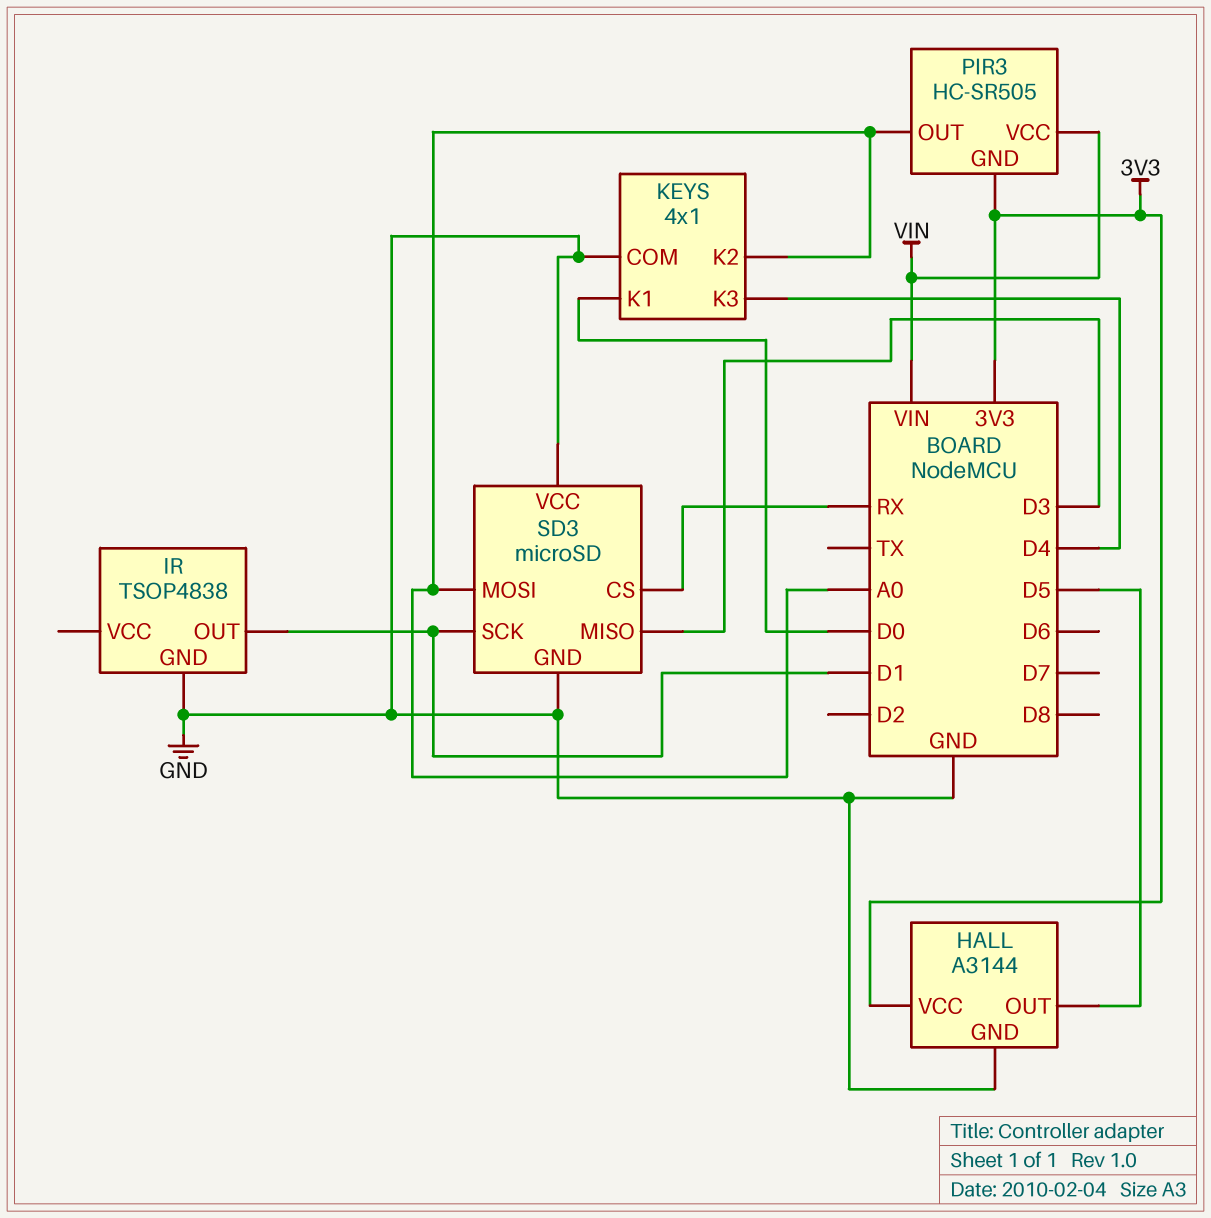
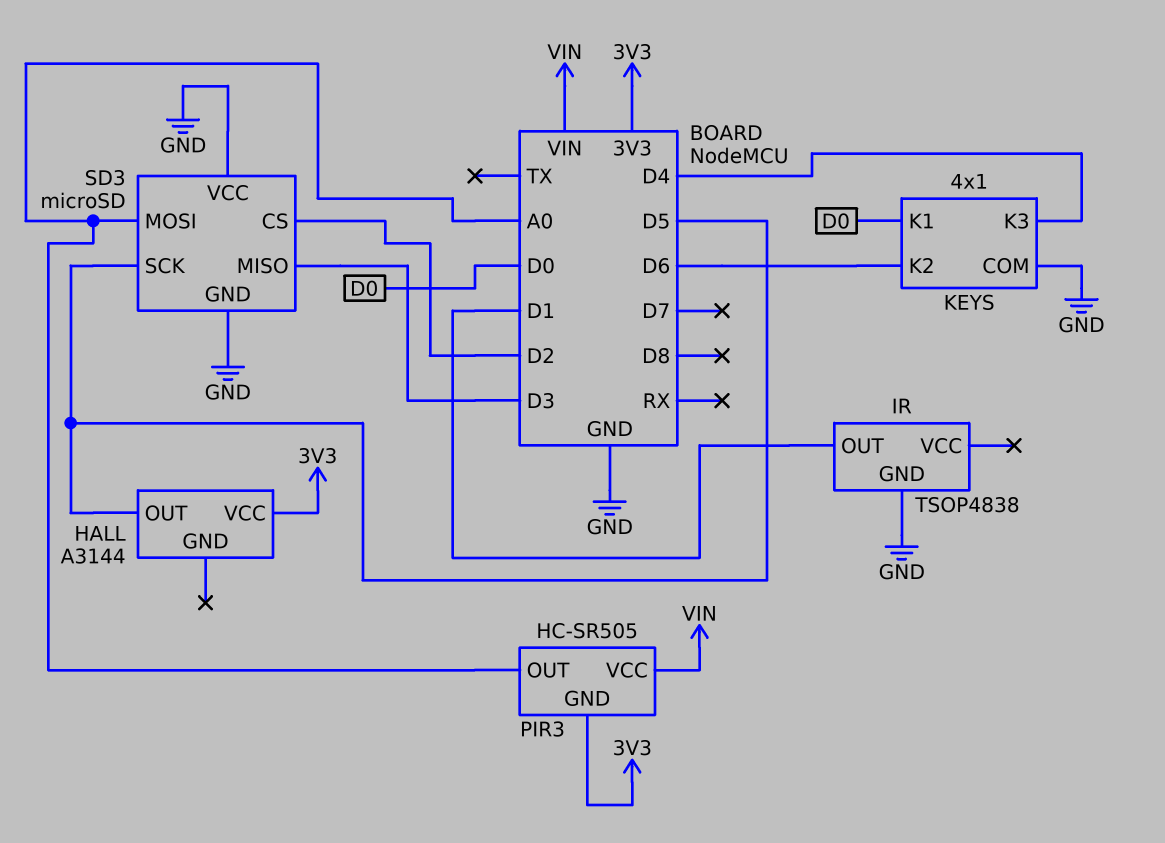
HALL pin GND: GND -> none
KEYS pin K2: A0 -> D6
SD3 pin CS: RX -> D2
SD3 pin SCK: D1 -> D5

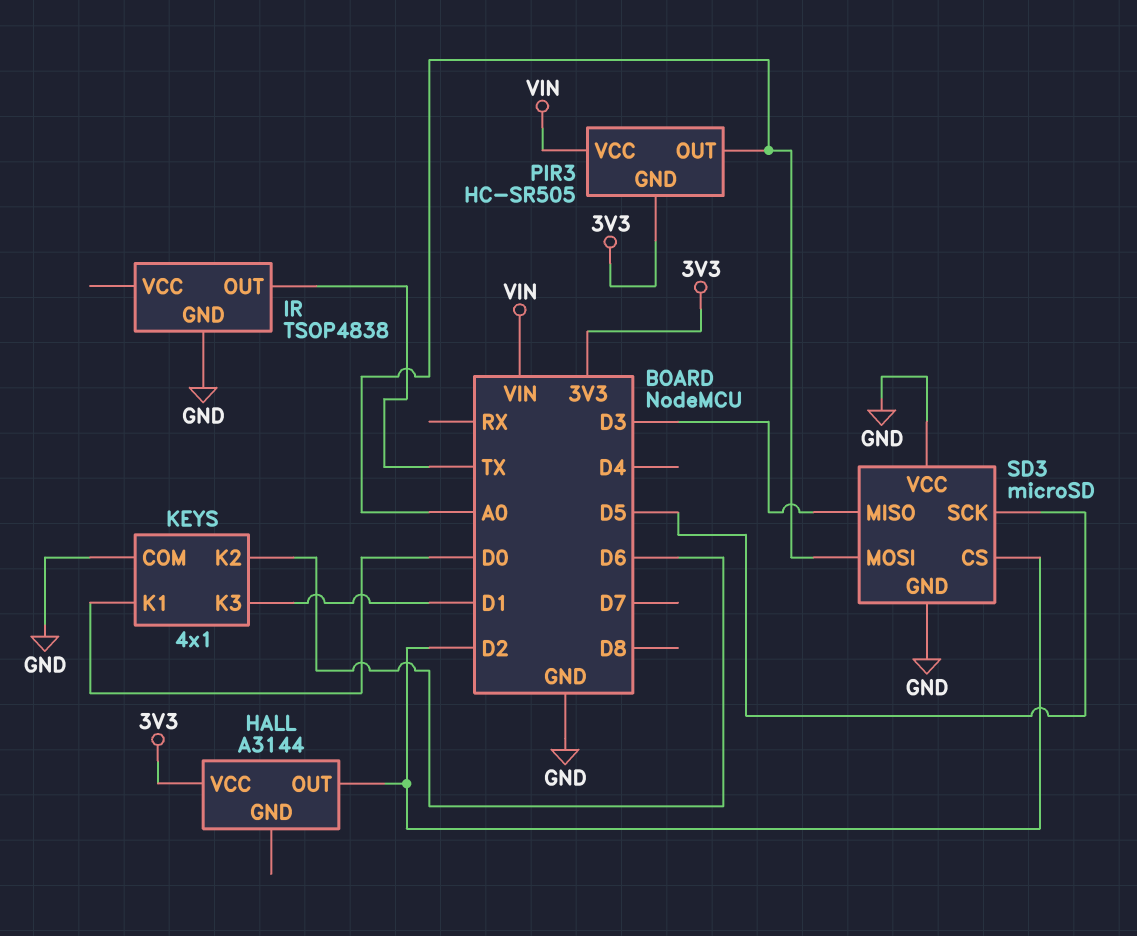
HALL pin OUT: D5 -> D2
IR pin OUT: D1 -> TX
KEYS pin K3: D4 -> D1

